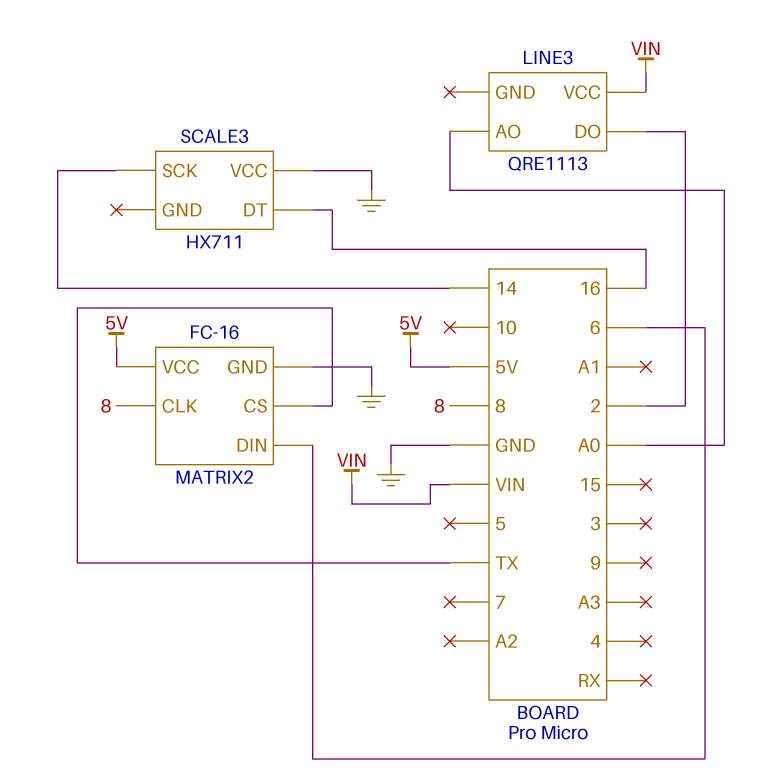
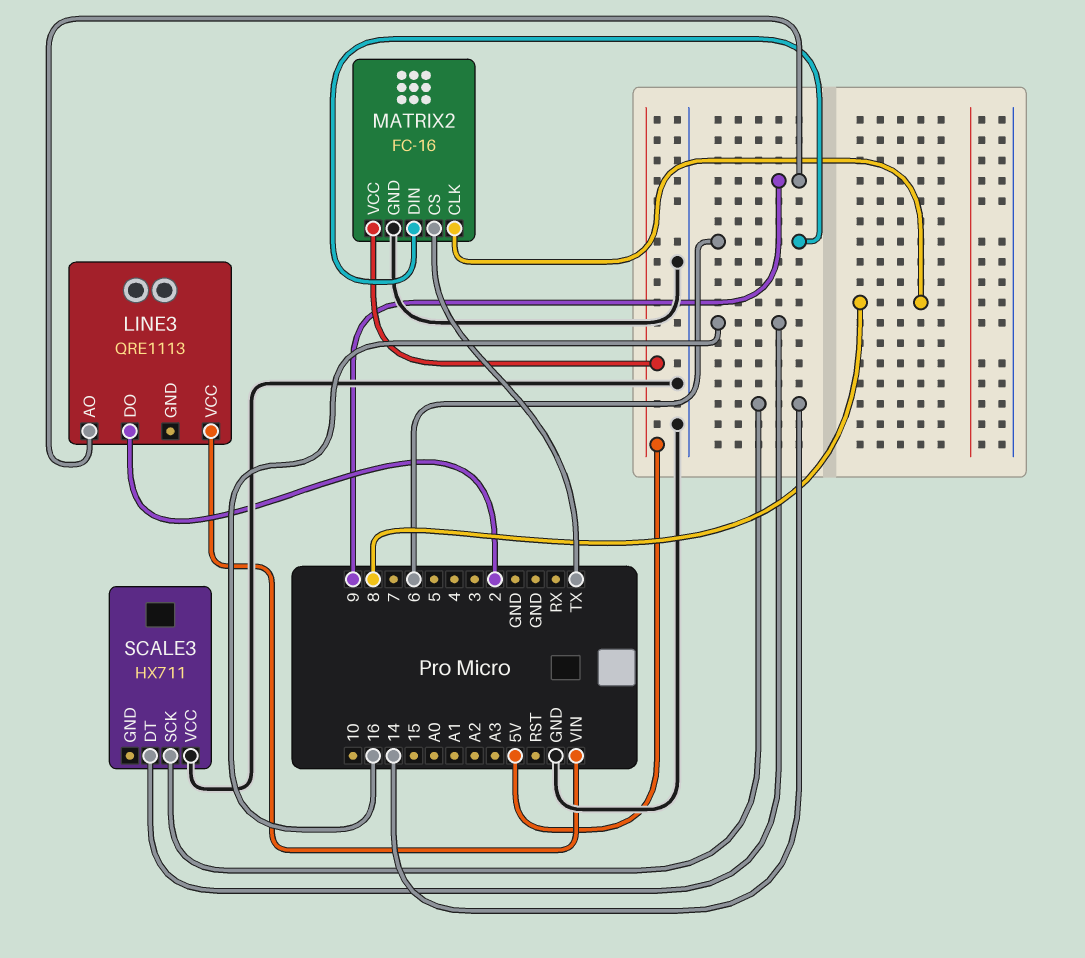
LINE3 pin AO: A0 -> 9

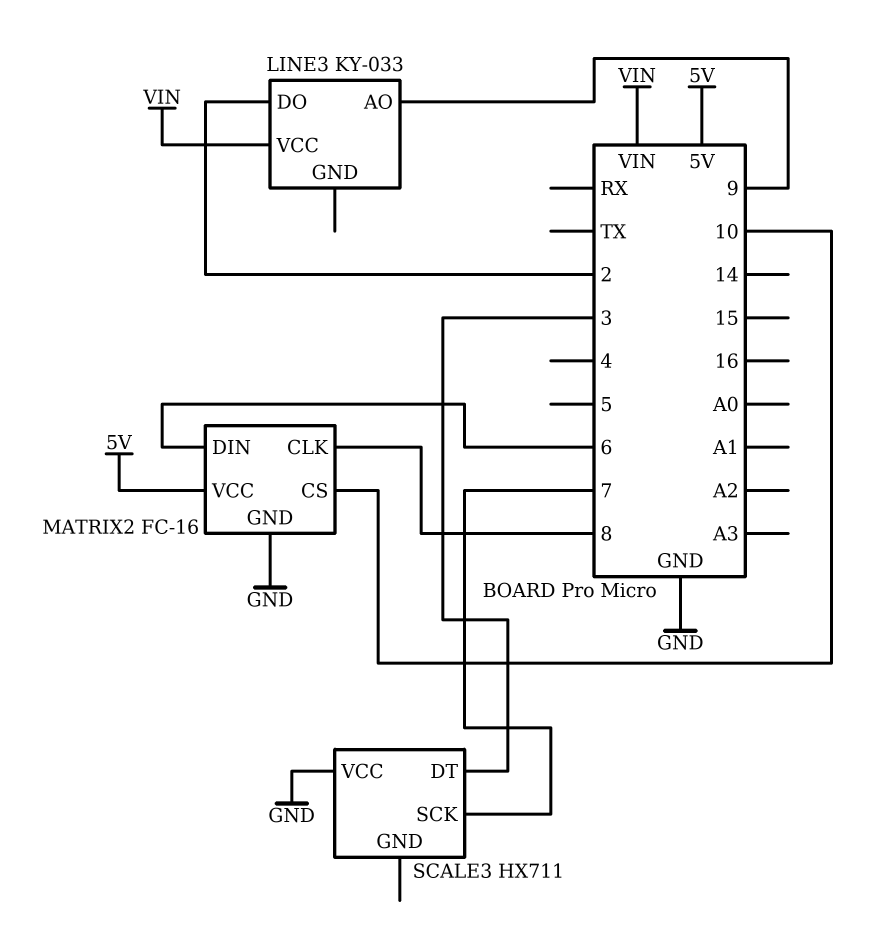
LINE3: QRE1113 -> KY-033
MATRIX2 pin CS: TX -> 10
SCALE3 pin DT: 16 -> 3
SCALE3 pin SCK: 14 -> 7

